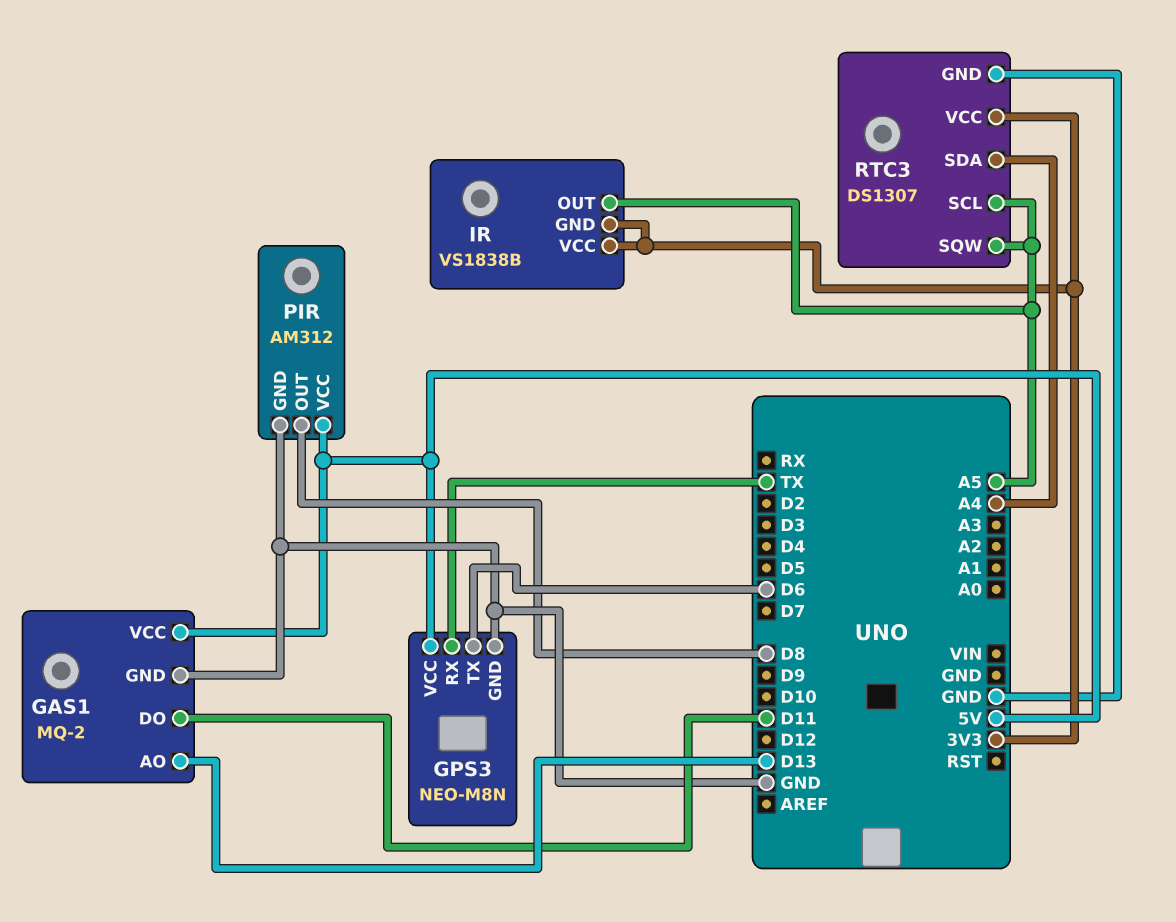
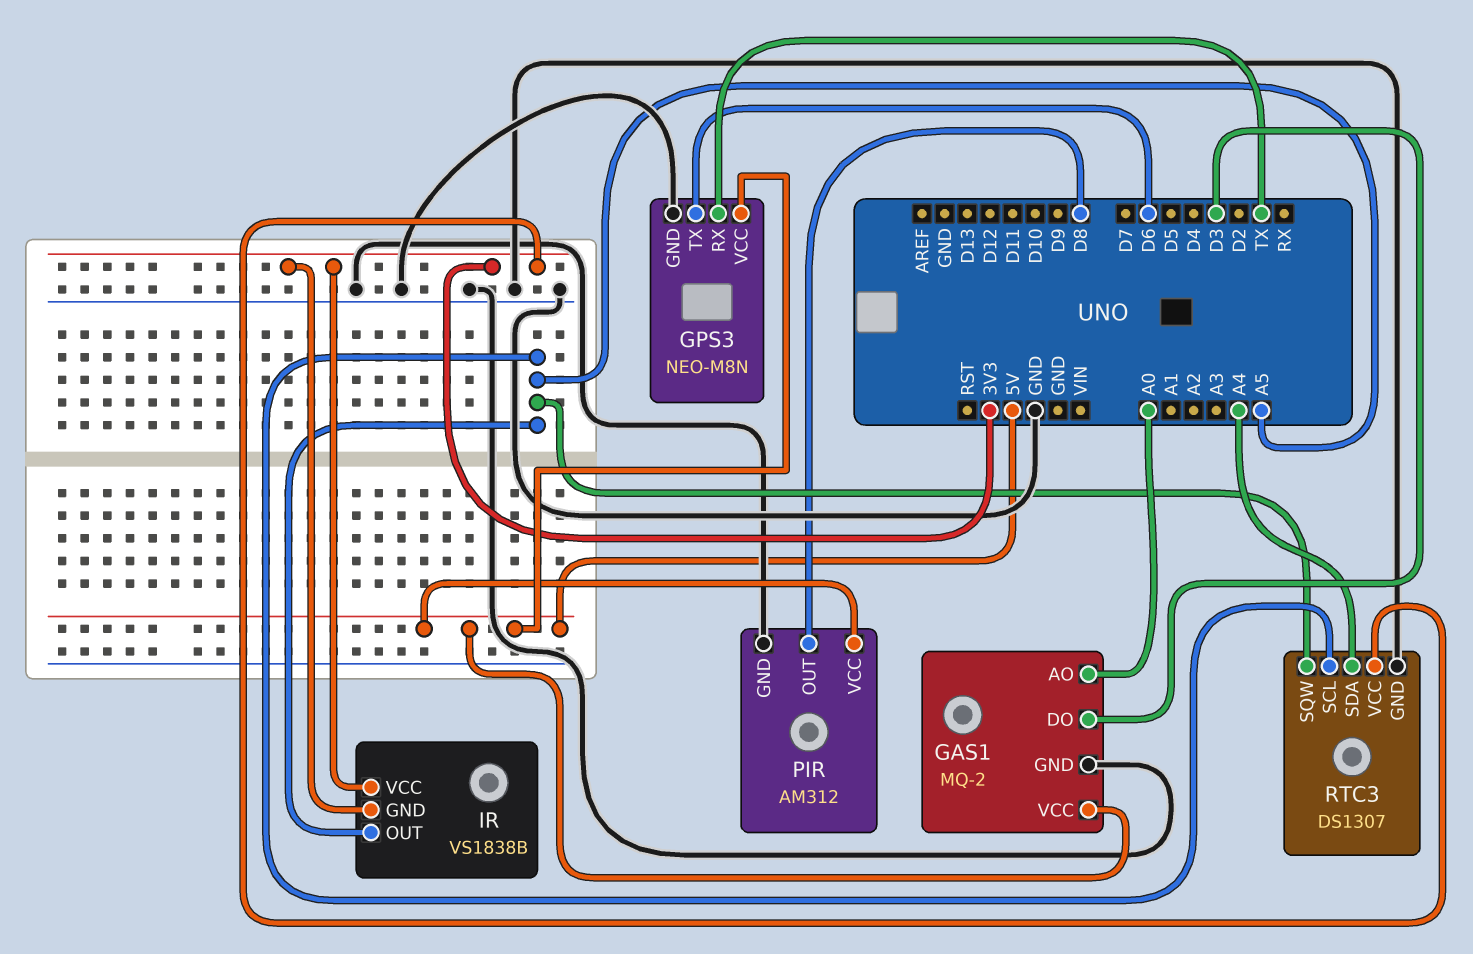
GAS1 pin AO: D13 -> A0
GAS1 pin DO: D11 -> D3

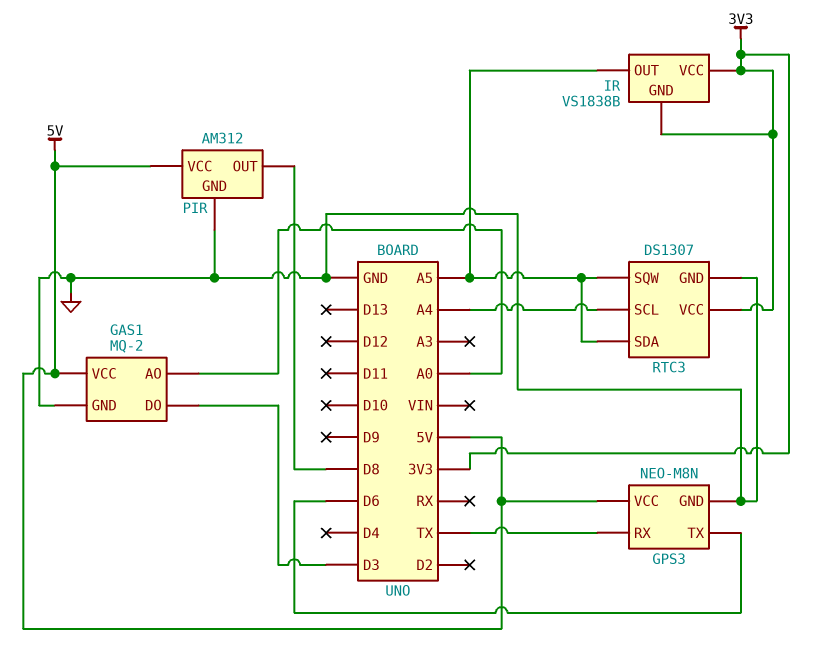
RTC3 pin SCL: A5 -> A4
RTC3 pin SDA: A4 -> A5

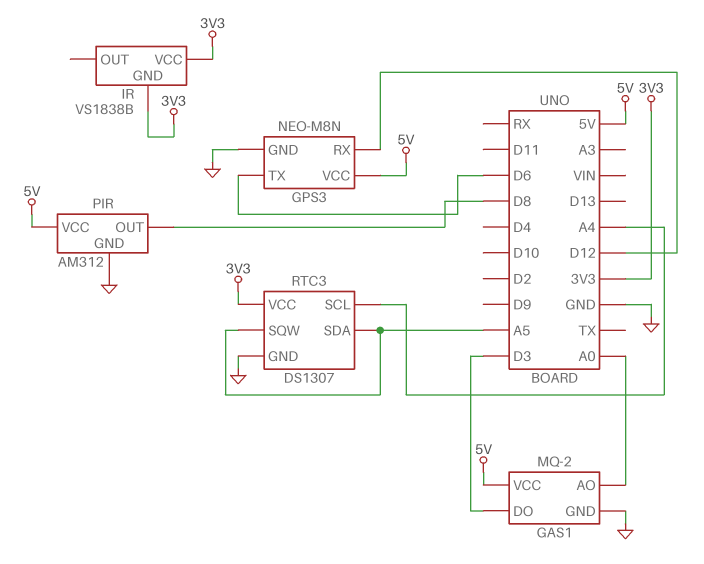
GPS3 pin RX: TX -> D12
IR pin OUT: A5 -> none

